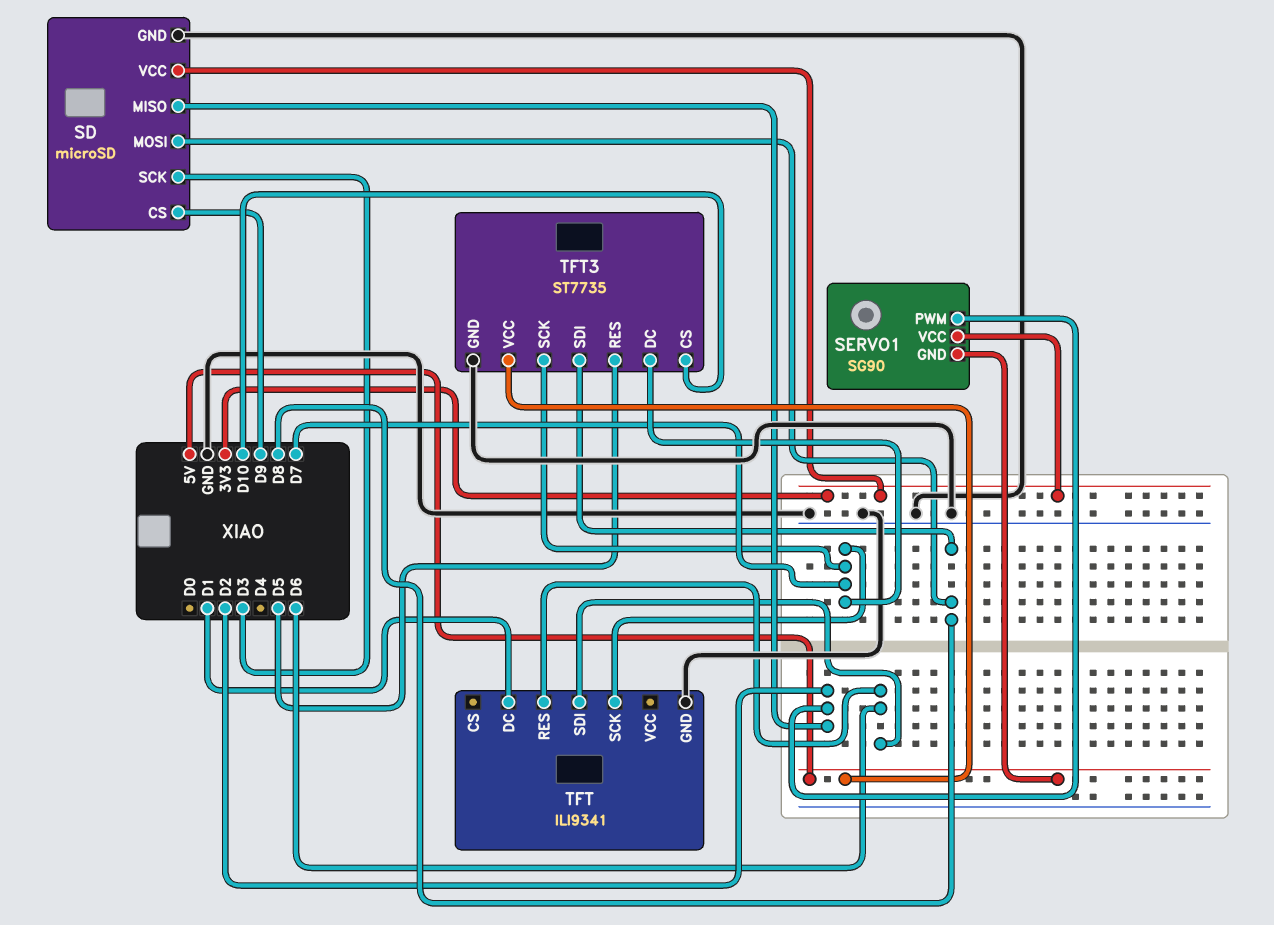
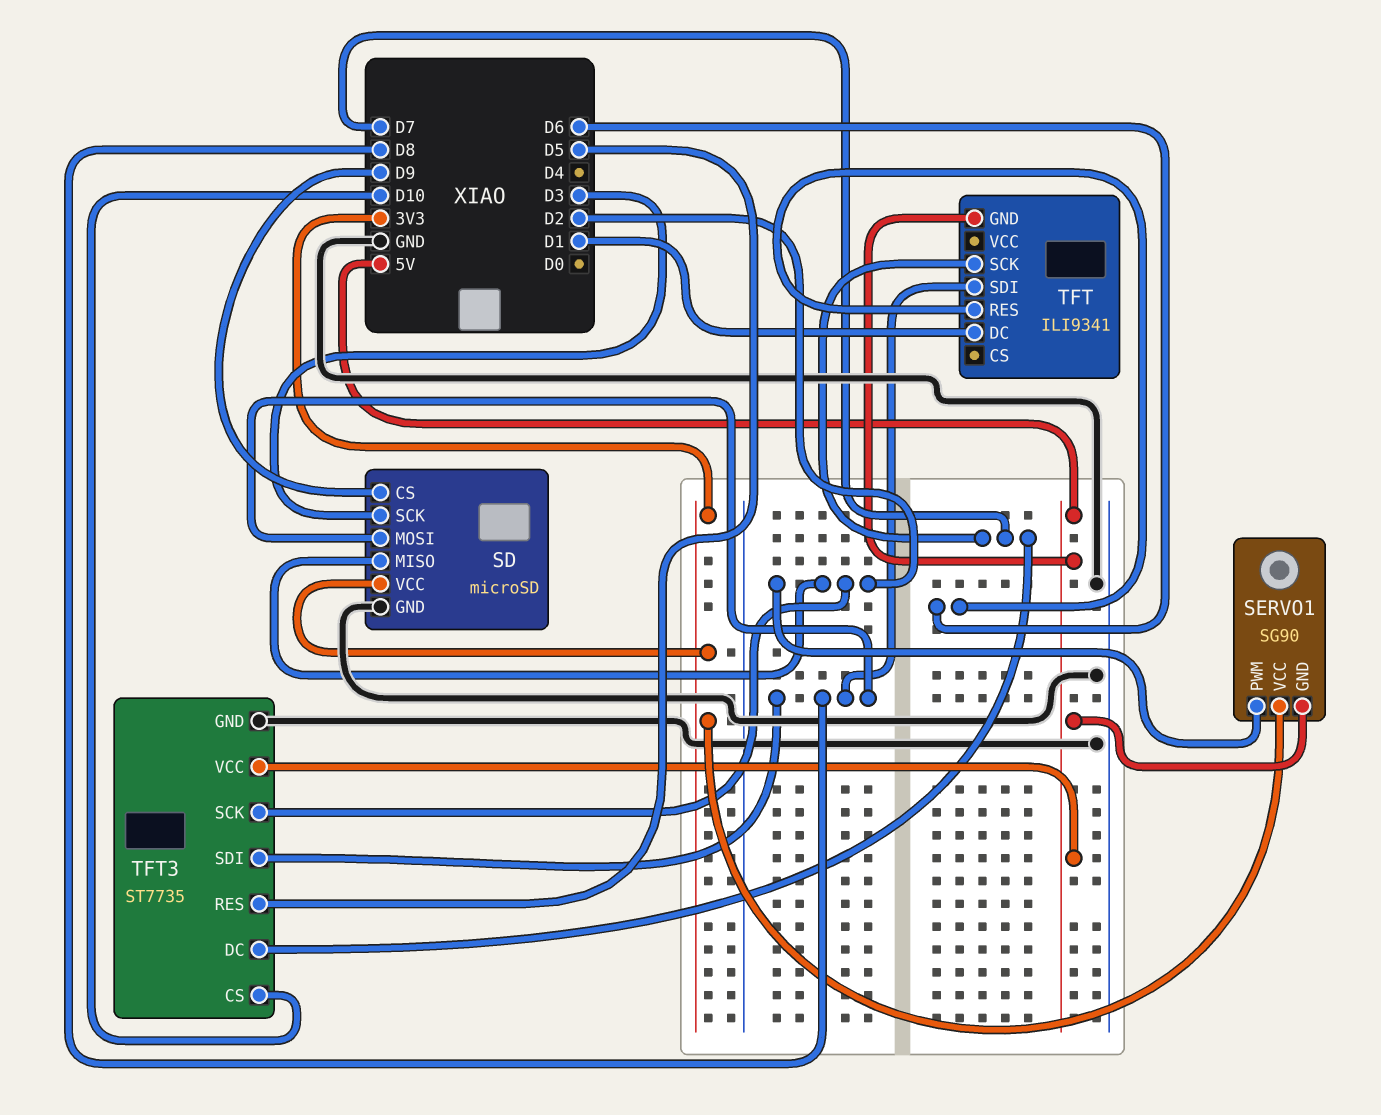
TFT pin GND: GND -> 5V
TFT pin SDI: D6 -> D8
TFT3 pin SCK: D7 -> D2

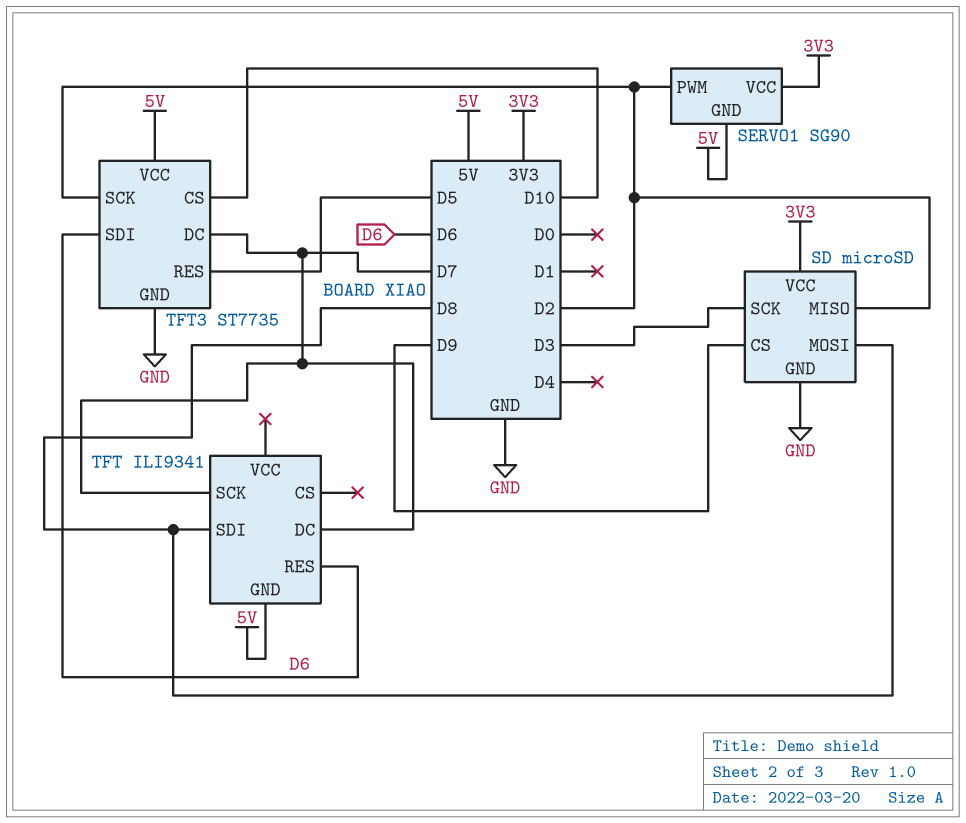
TFT pin DC: D1 -> D7
TFT3 pin SDI: D8 -> D6

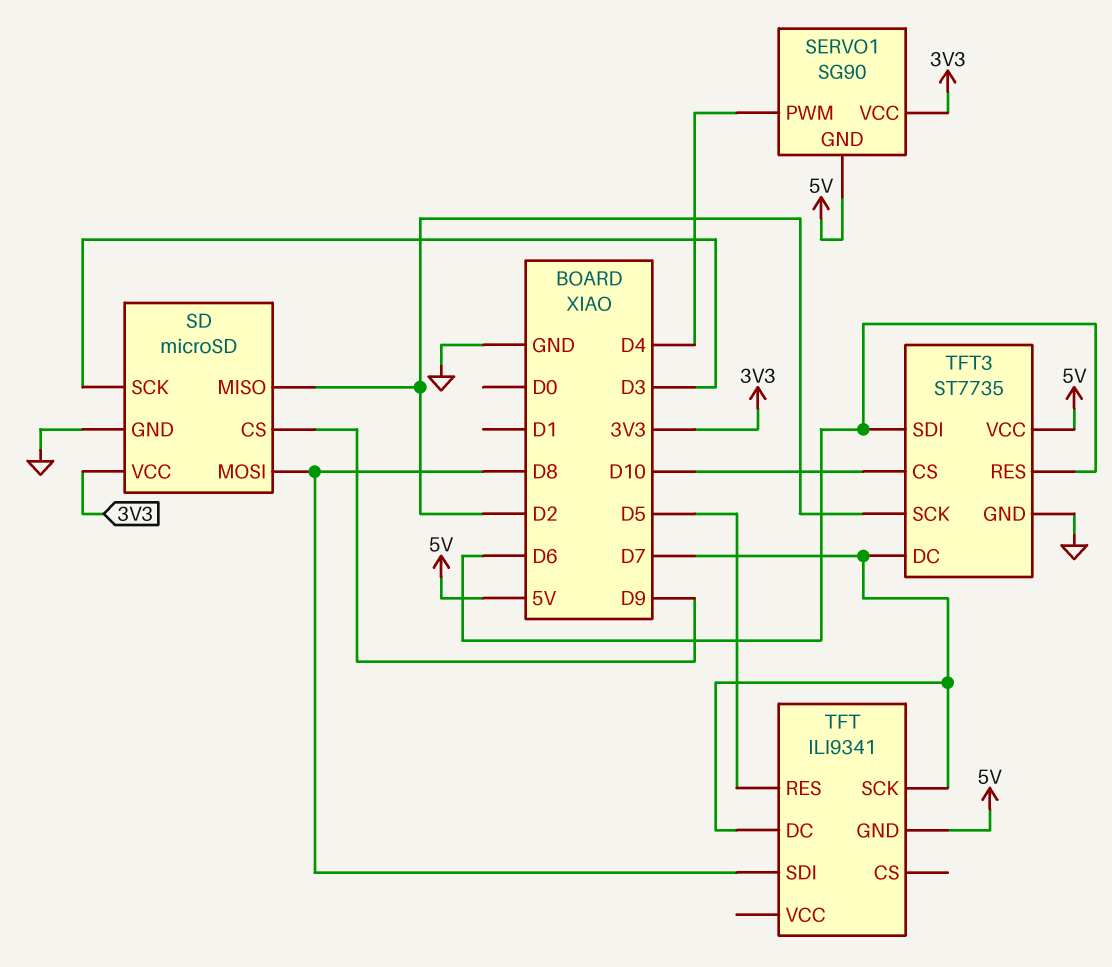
SERVO1 pin PWM: D2 -> D4
TFT pin RES: D6 -> D5
TFT3 pin RES: D5 -> D6

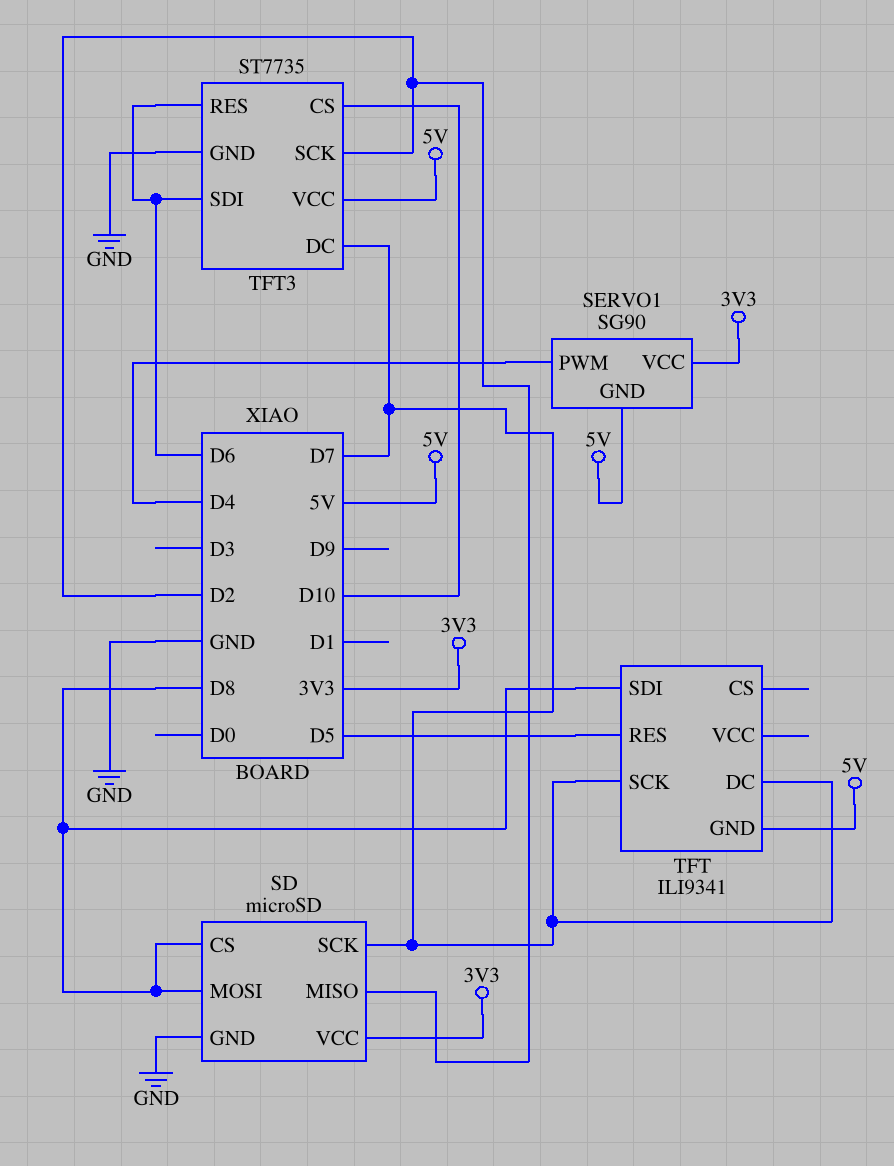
SD pin CS: D9 -> D8
SD pin SCK: D3 -> D7

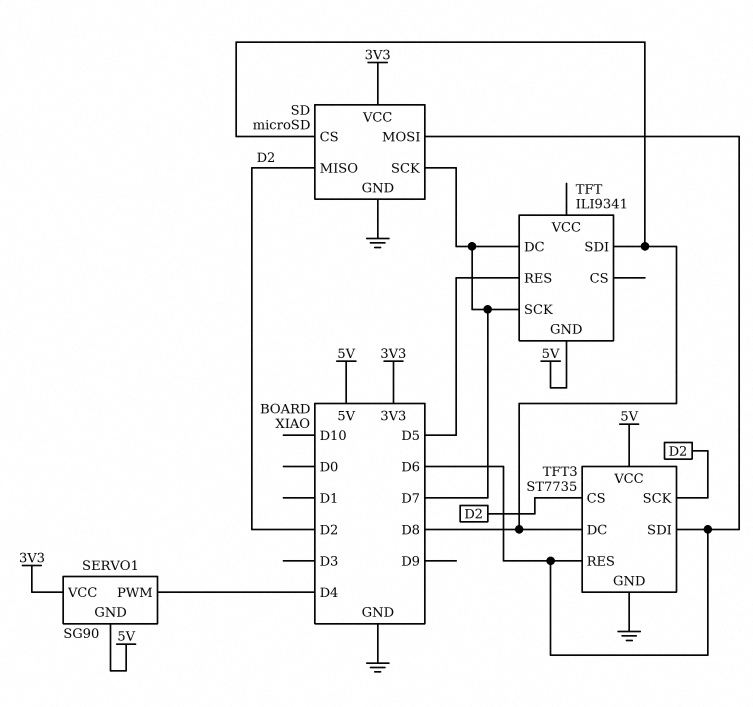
SD pin MOSI: D8 -> D6
TFT3 pin CS: D10 -> D2
TFT3 pin DC: D7 -> D8

